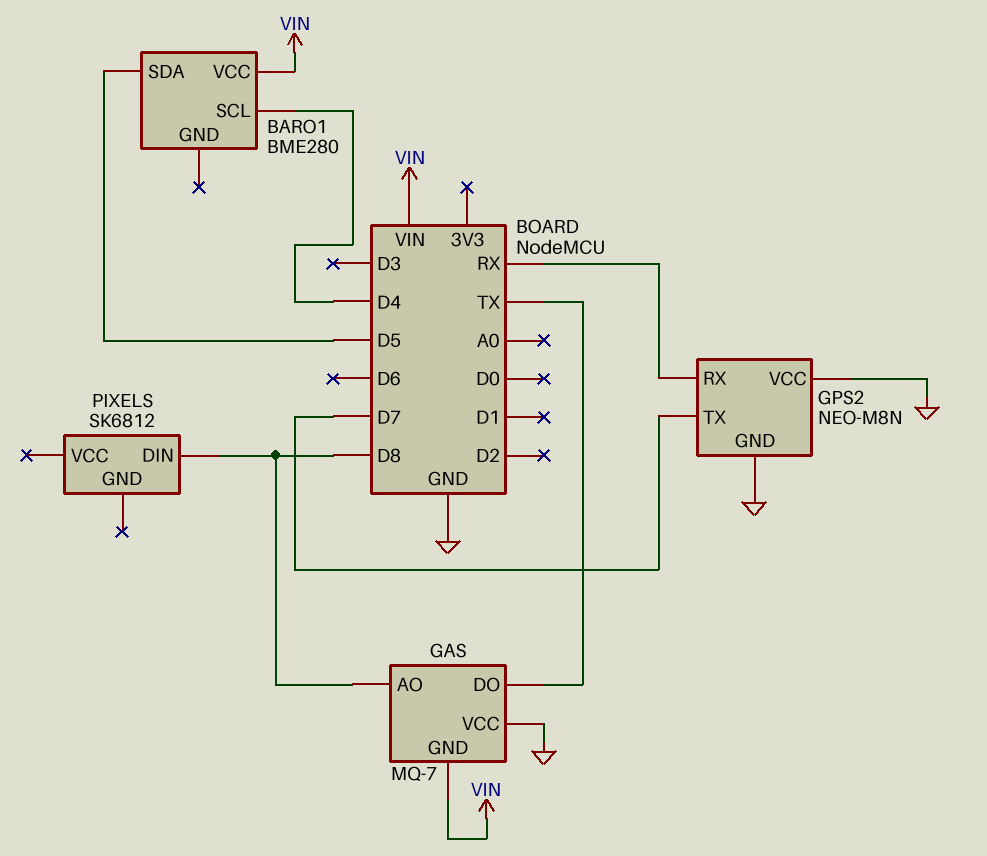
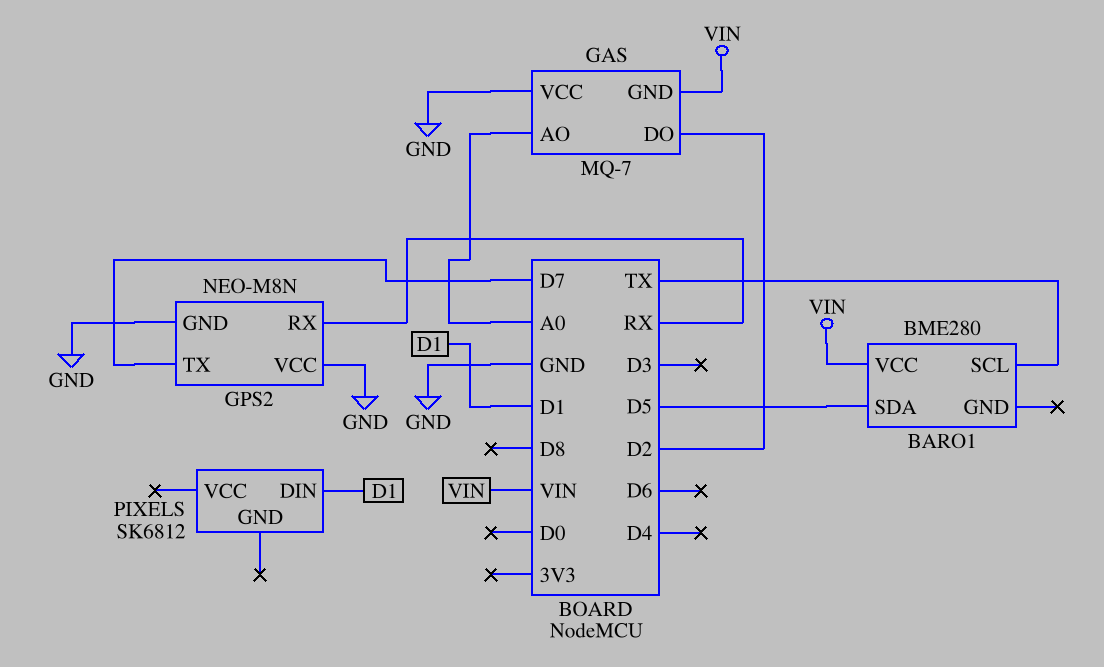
BARO1 pin SCL: D4 -> TX
GAS pin AO: D8 -> A0
GAS pin DO: TX -> D2
PIXELS pin DIN: D8 -> D1

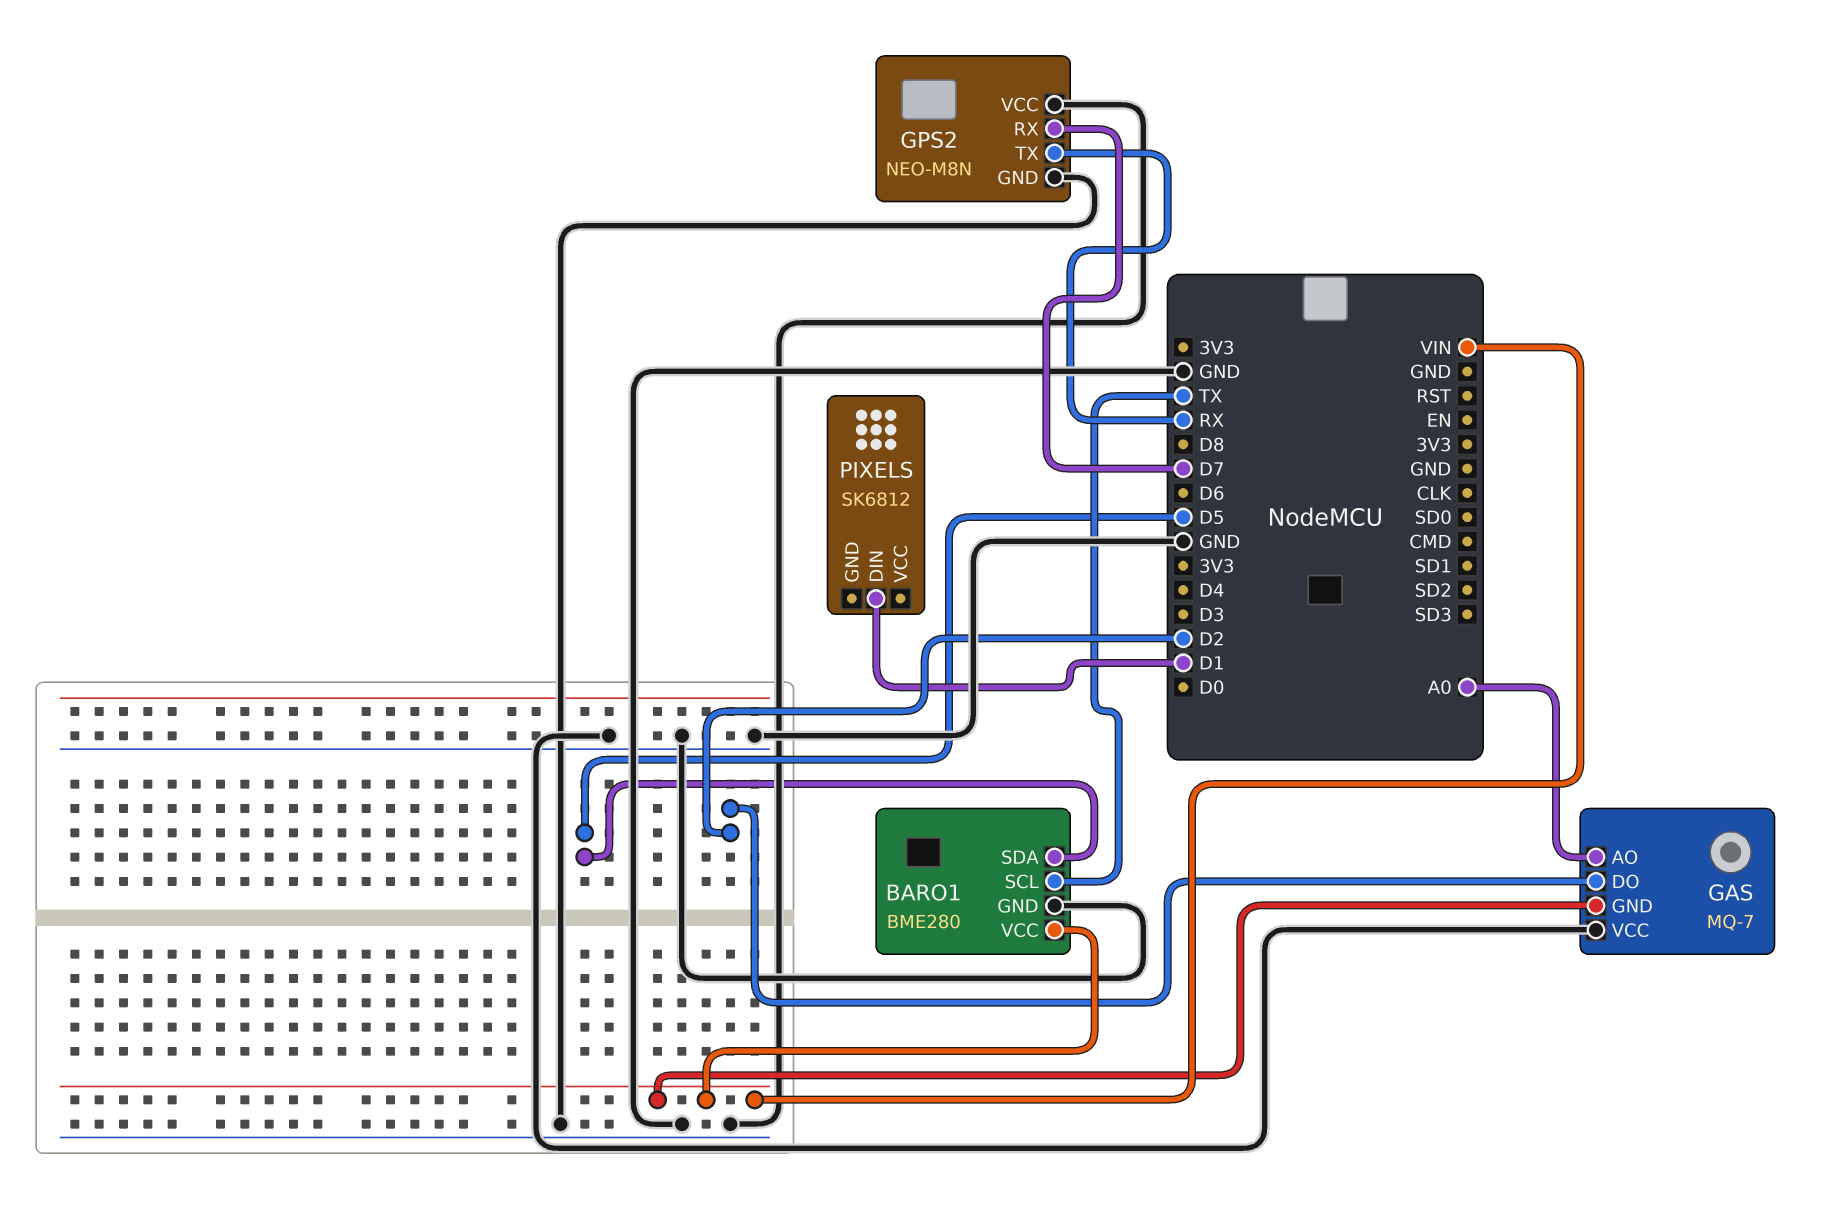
BARO1 pin GND: none -> GND
GPS2 pin RX: RX -> D7
GPS2 pin TX: D7 -> RX

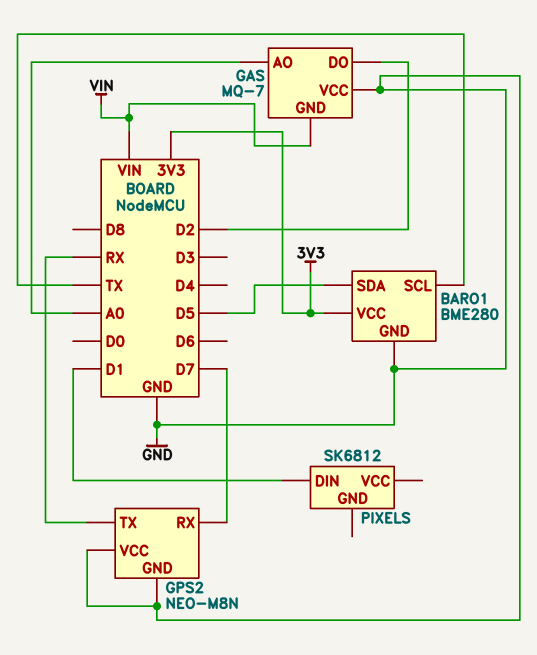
BARO1 pin VCC: VIN -> 3V3

